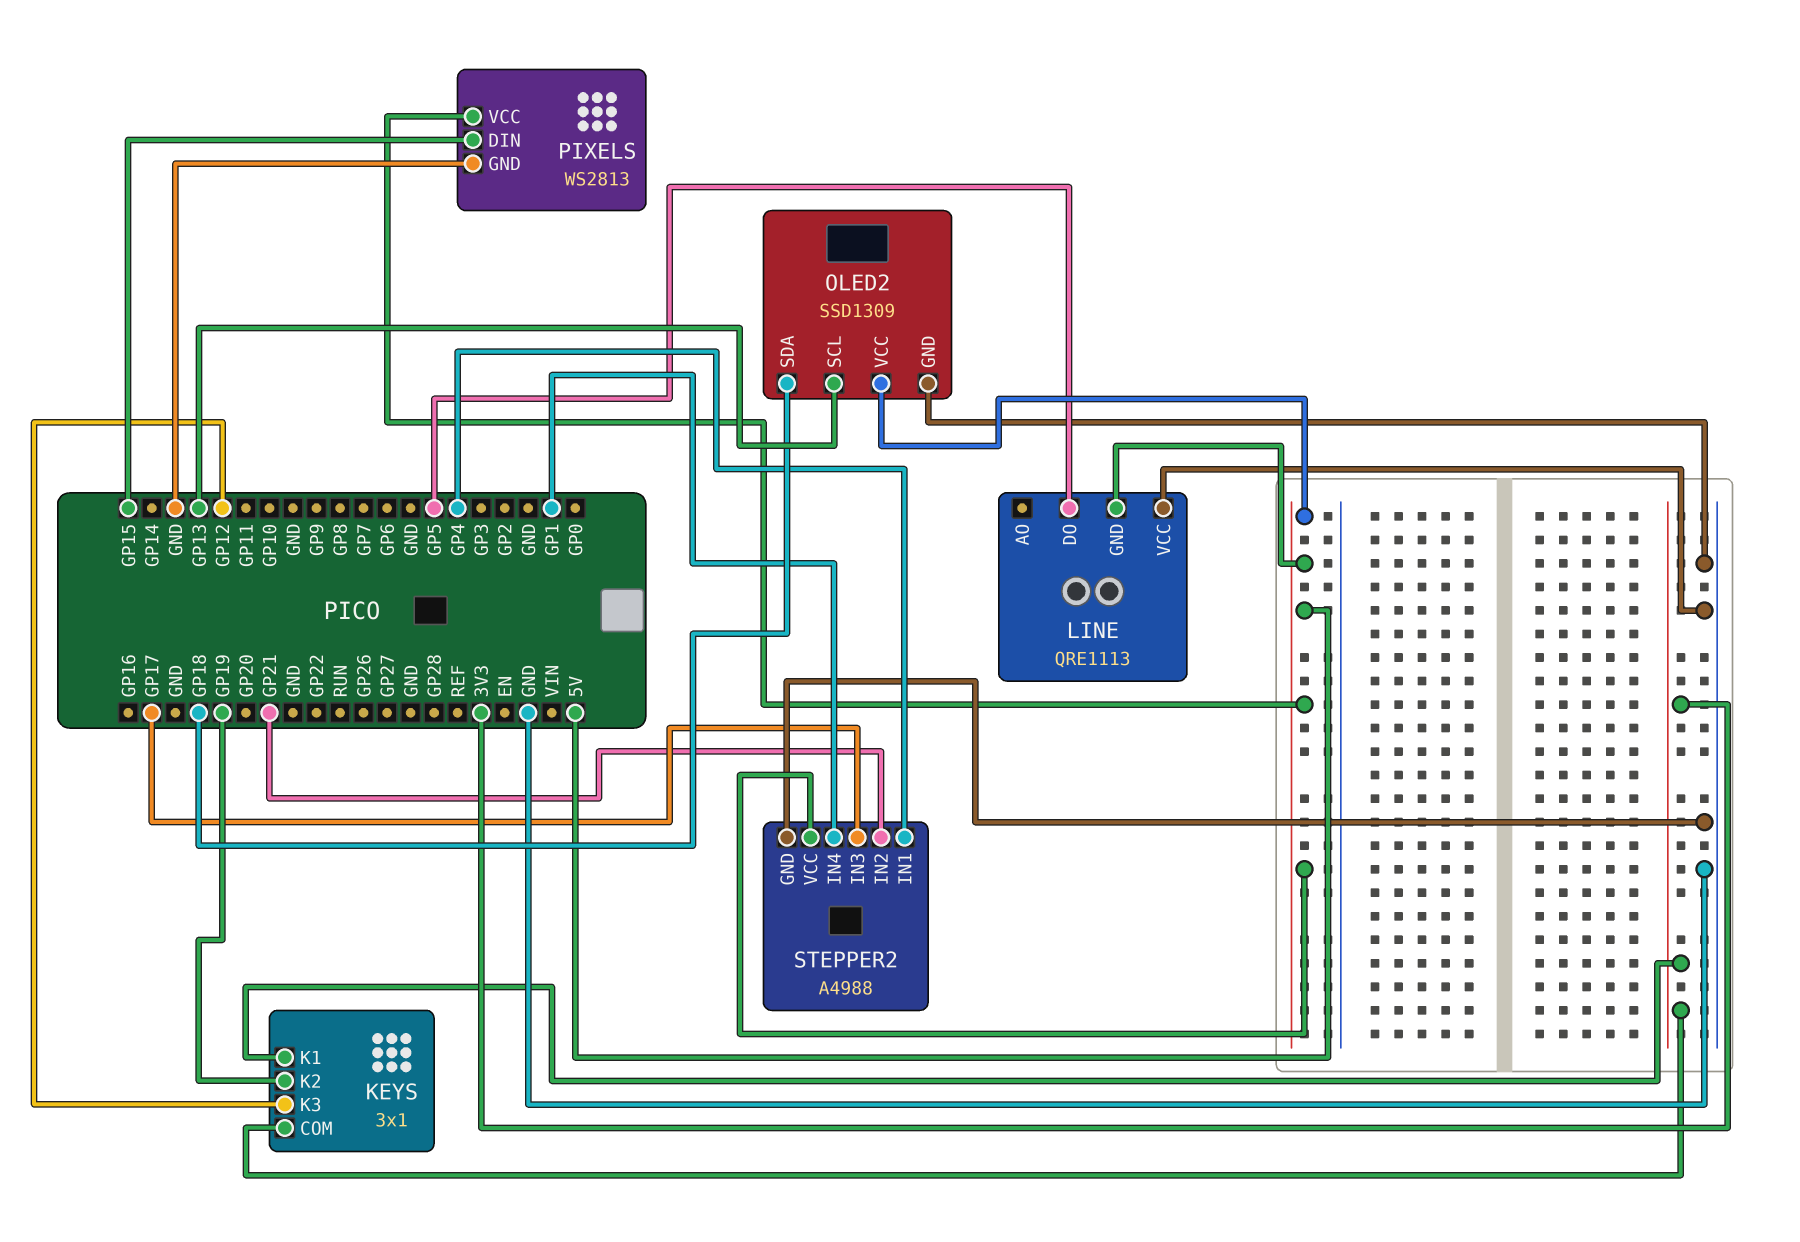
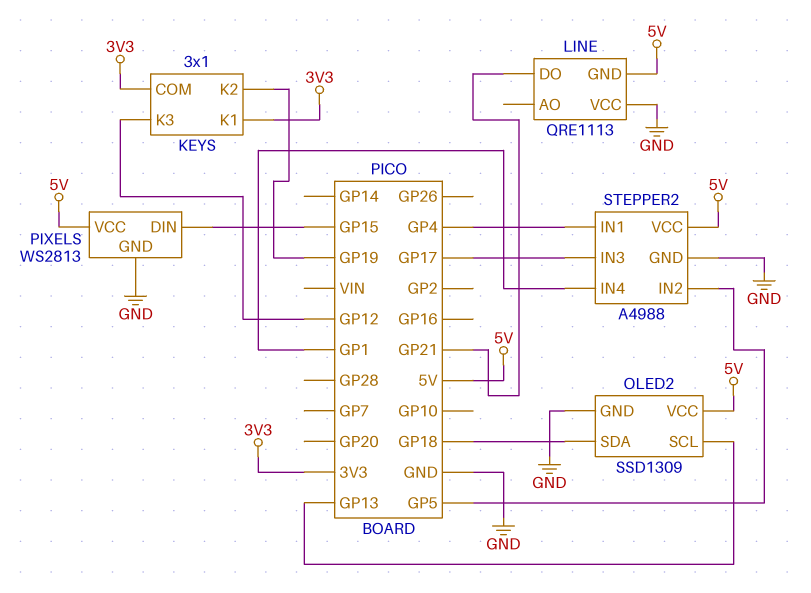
LINE pin DO: GP5 -> GP21
STEPPER2 pin IN2: GP21 -> GP5

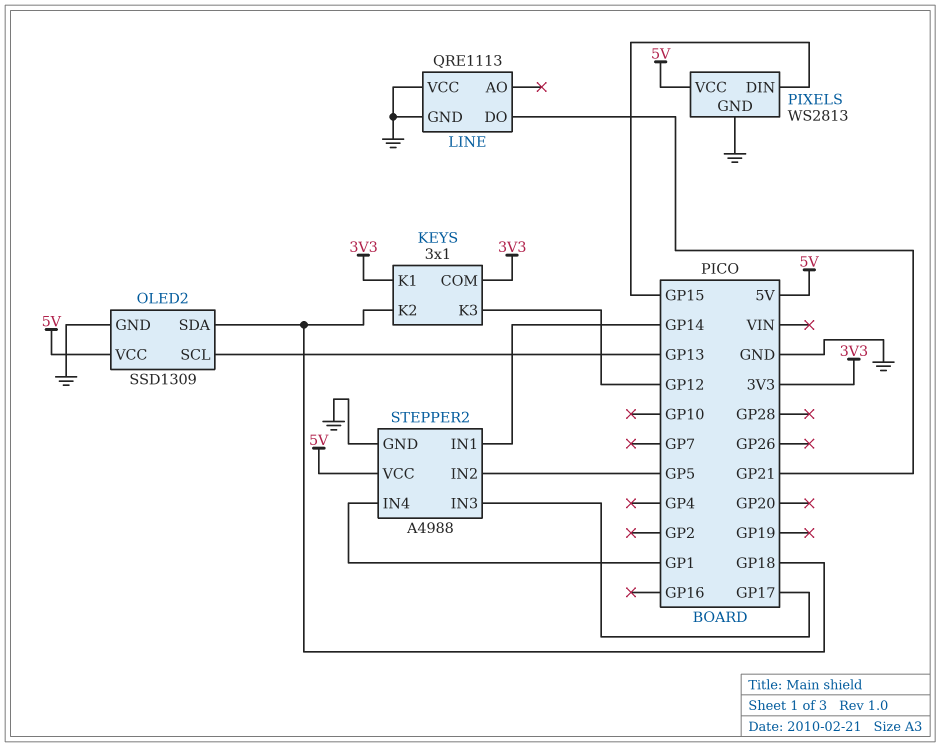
KEYS pin K2: GP19 -> GP18
LINE pin GND: 5V -> GND
STEPPER2 pin IN1: GP4 -> GP14

